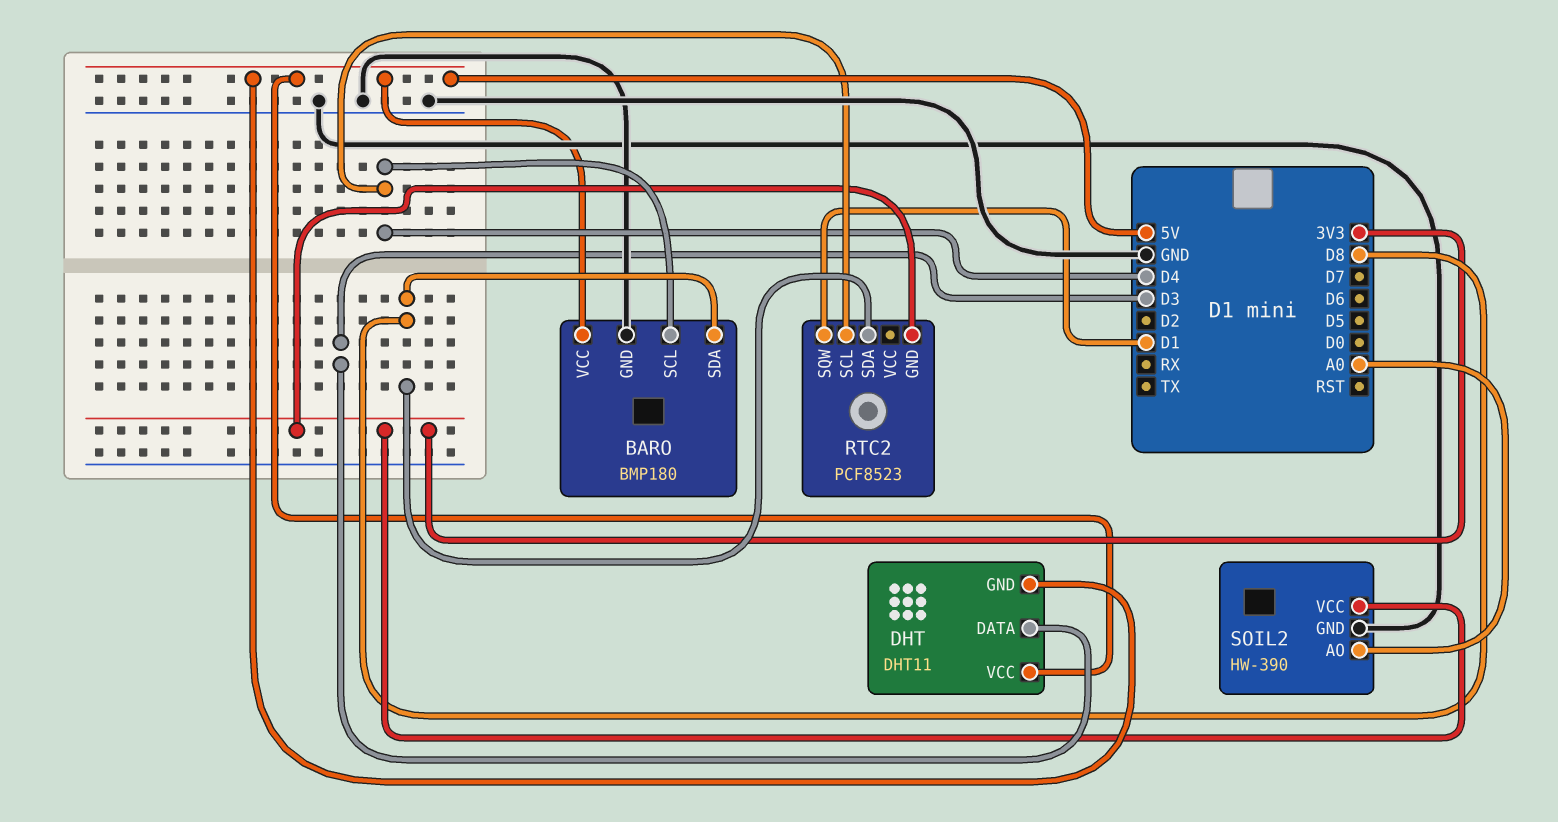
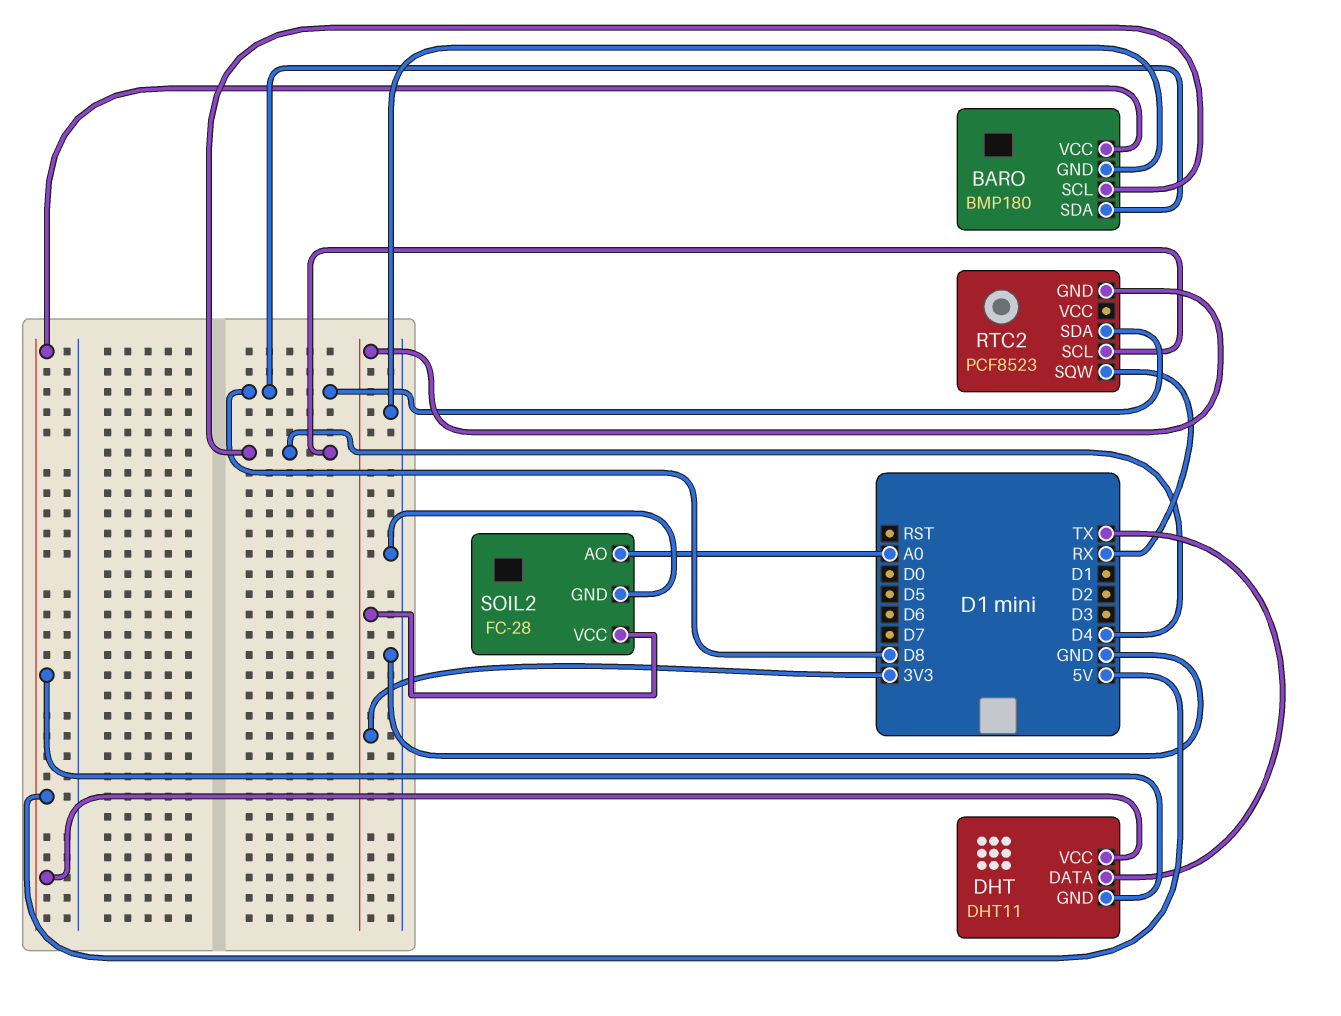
DHT pin DATA: D3 -> TX
RTC2 pin SQW: D1 -> RX
SOIL2: HW-390 -> FC-28

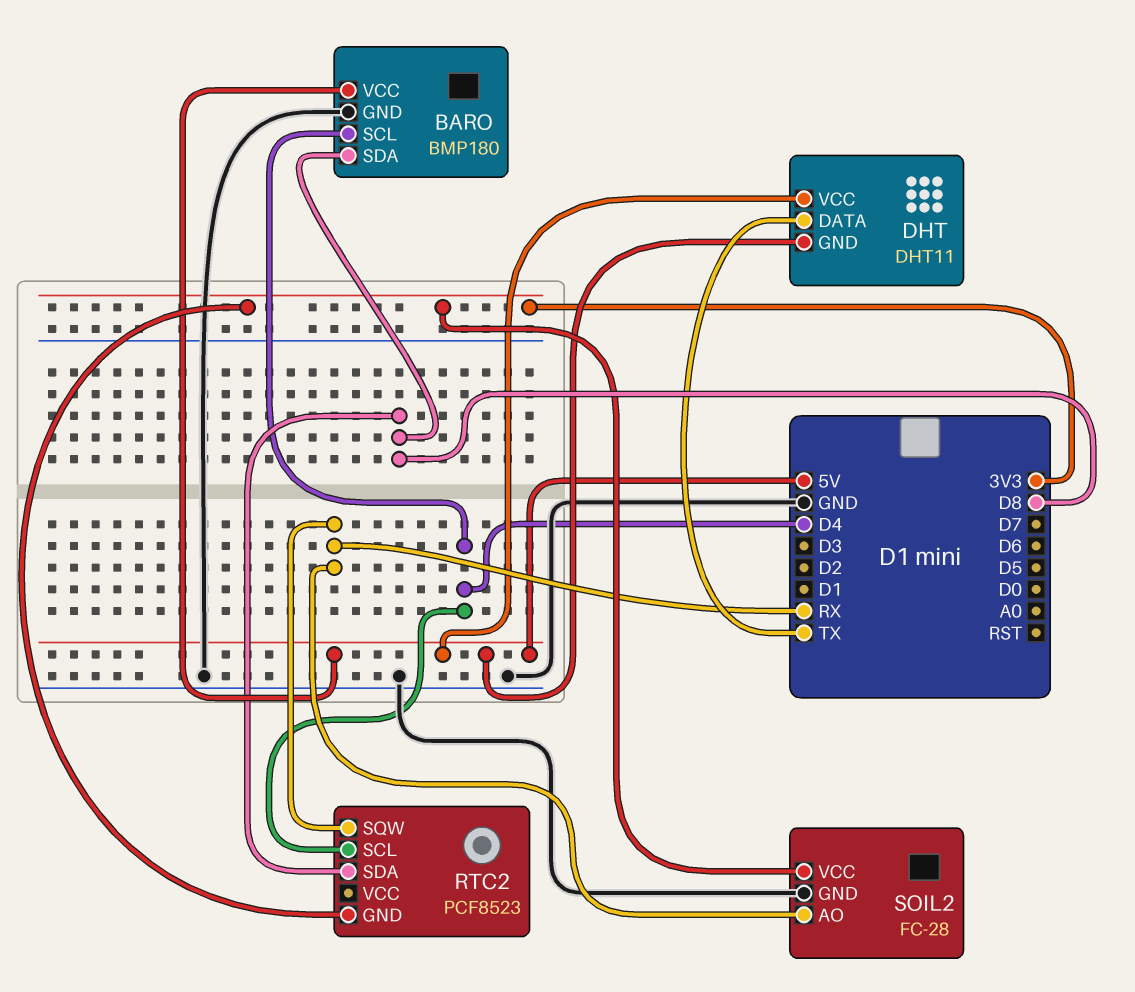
SOIL2 pin AO: A0 -> RX

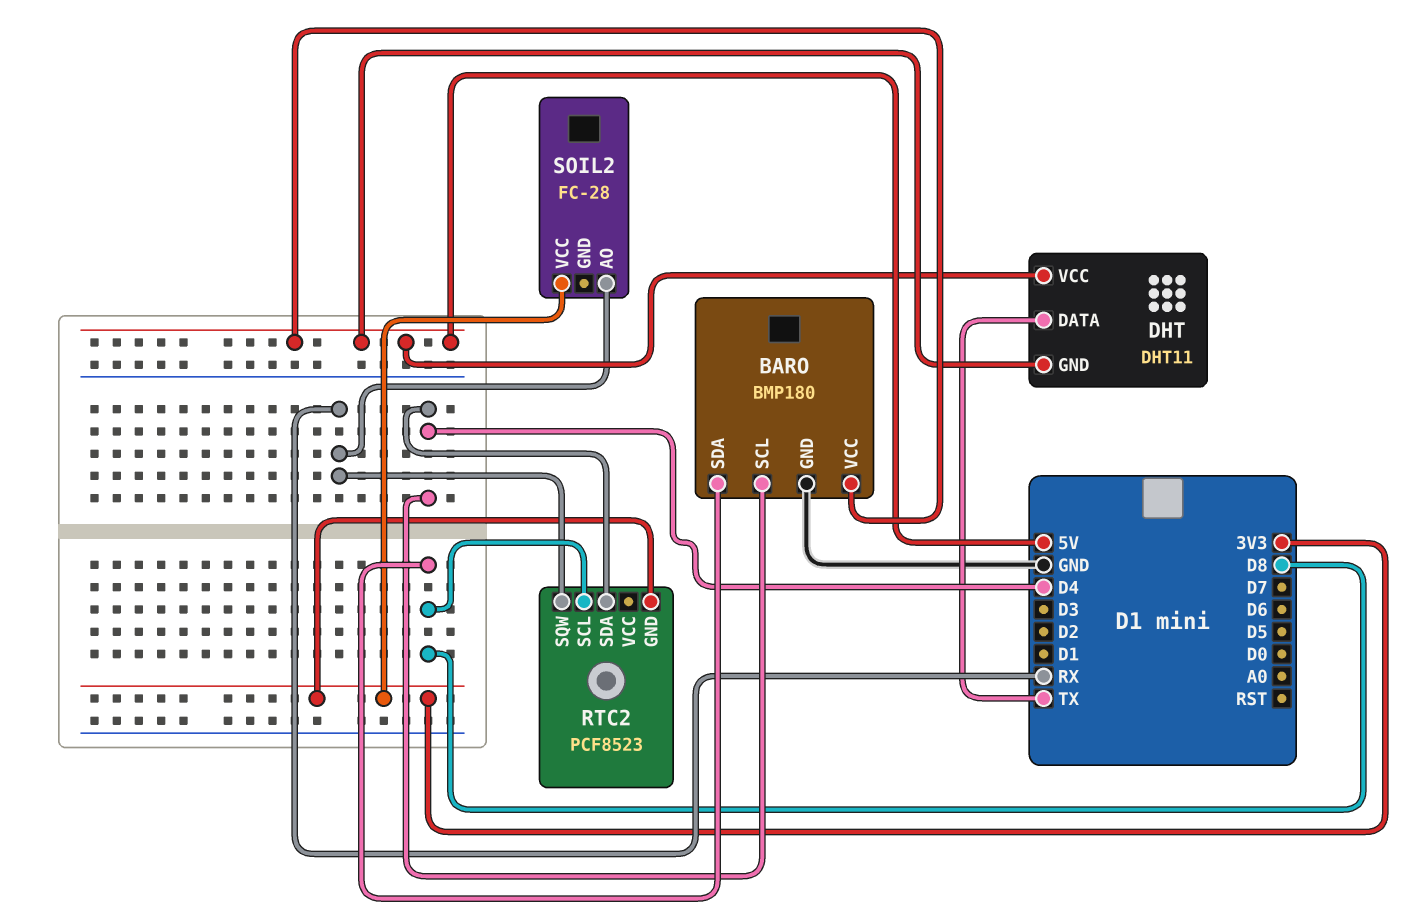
RTC2 pin SCL: D4 -> D8
RTC2 pin SDA: D8 -> D4
SOIL2 pin GND: GND -> none

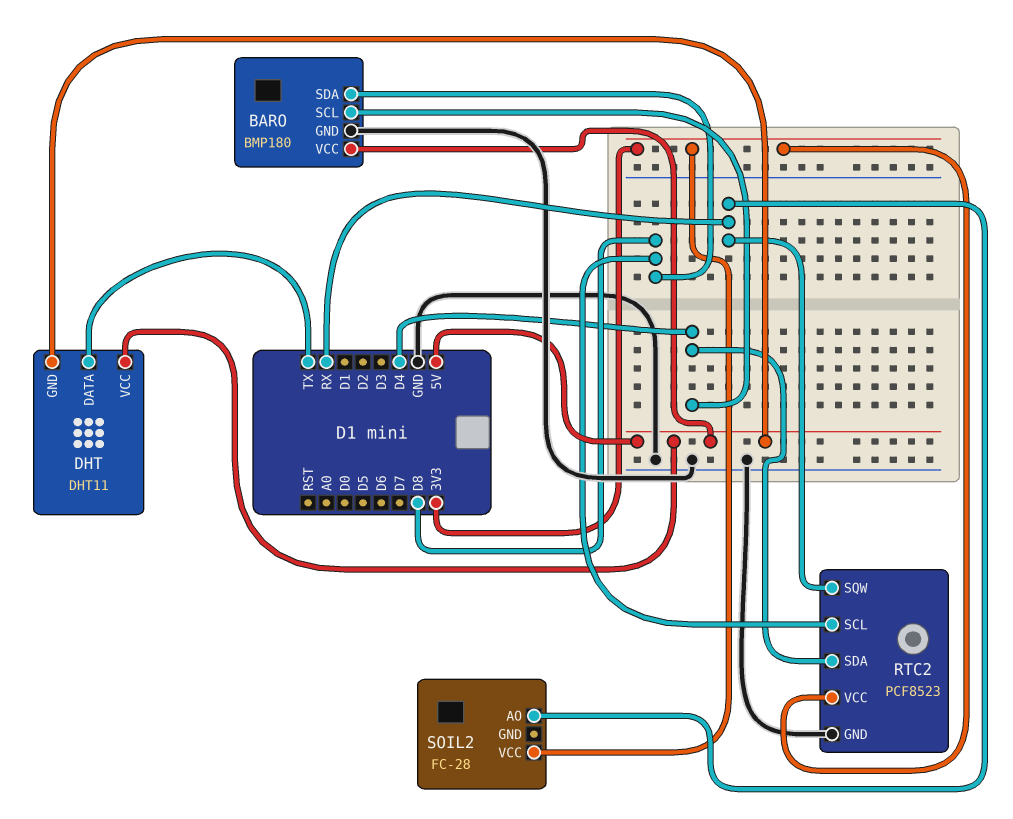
RTC2 pin GND: 3V3 -> GND
RTC2 pin VCC: none -> 3V3

